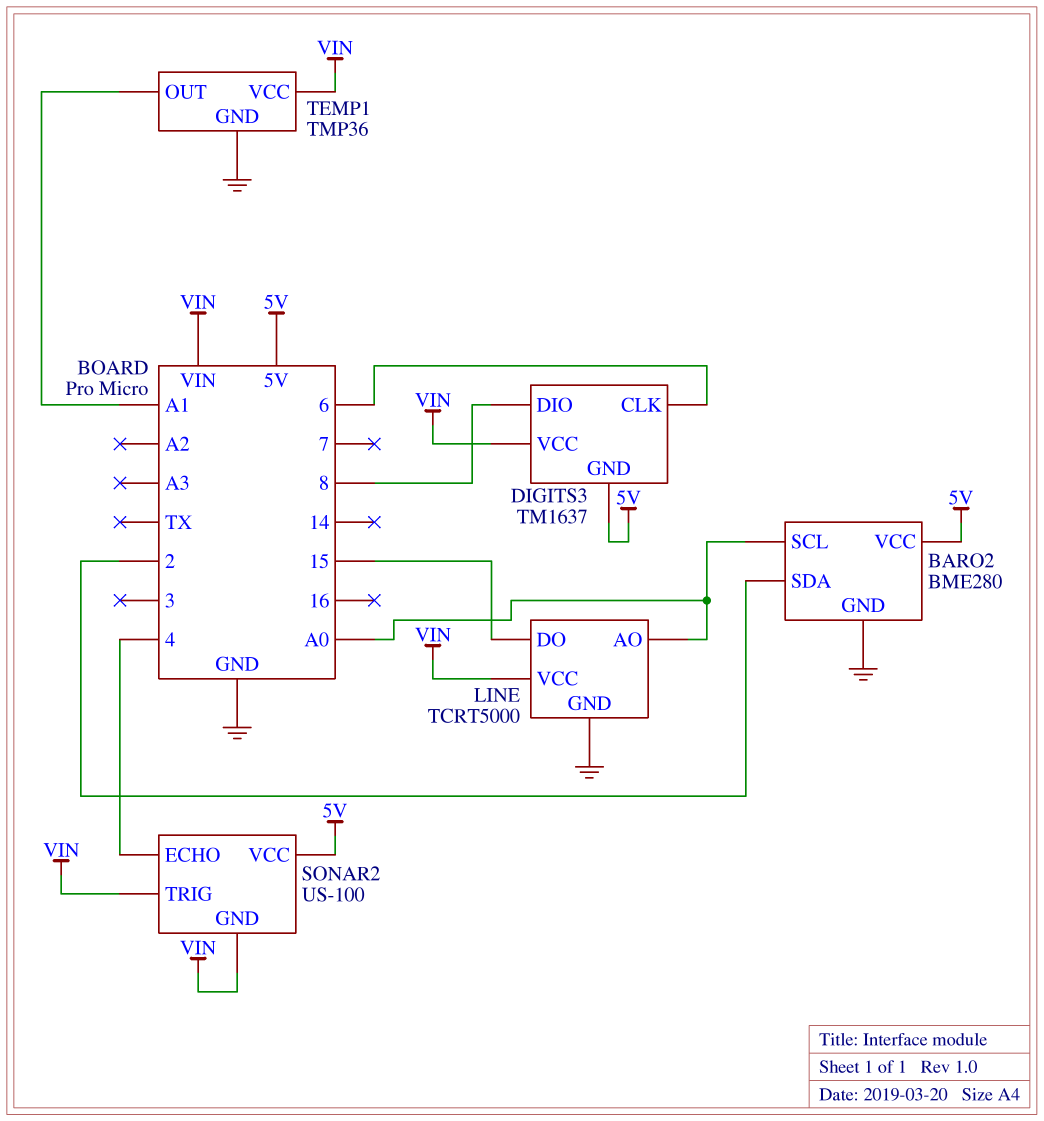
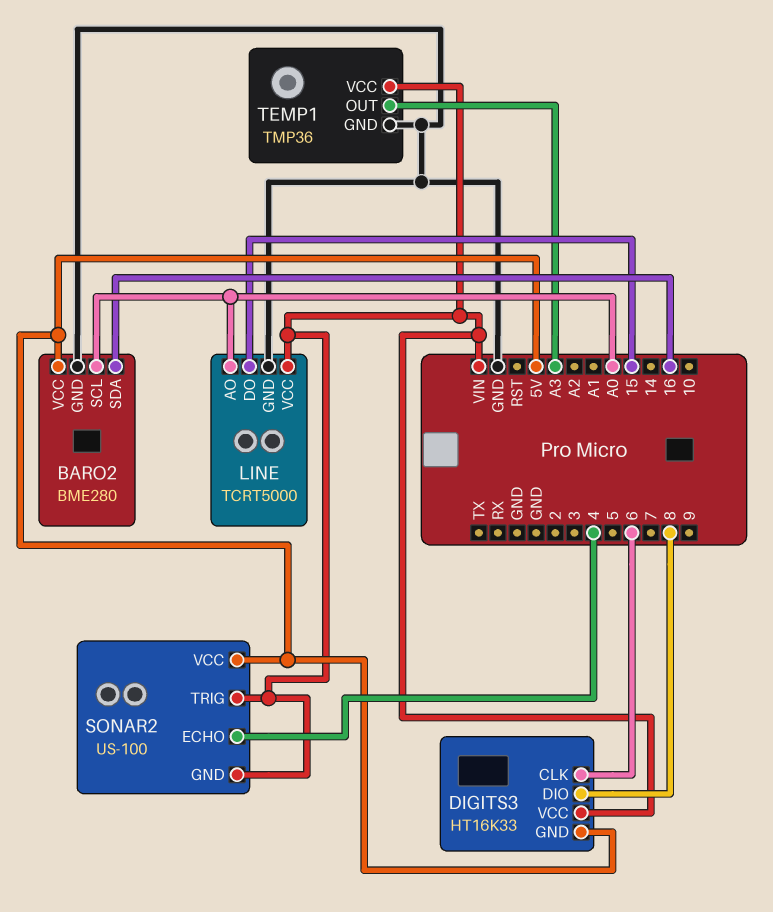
BARO2 pin SDA: 2 -> 16
DIGITS3: TM1637 -> HT16K33
TEMP1 pin OUT: A1 -> A3

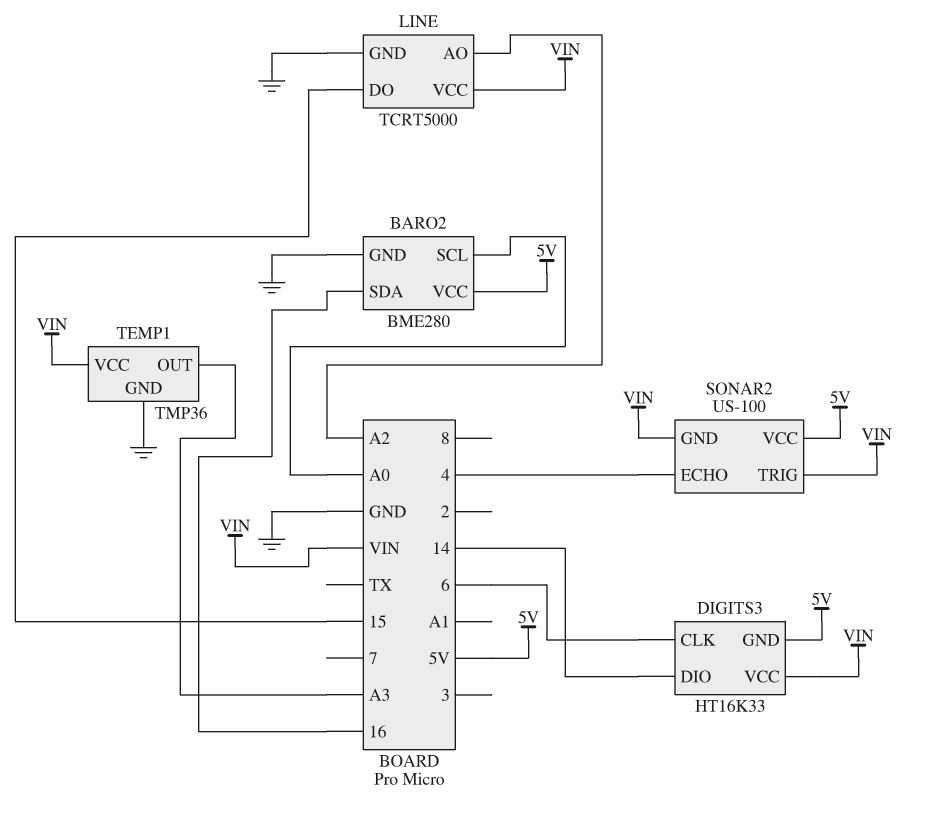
DIGITS3 pin DIO: 8 -> 14
LINE pin AO: A0 -> A2

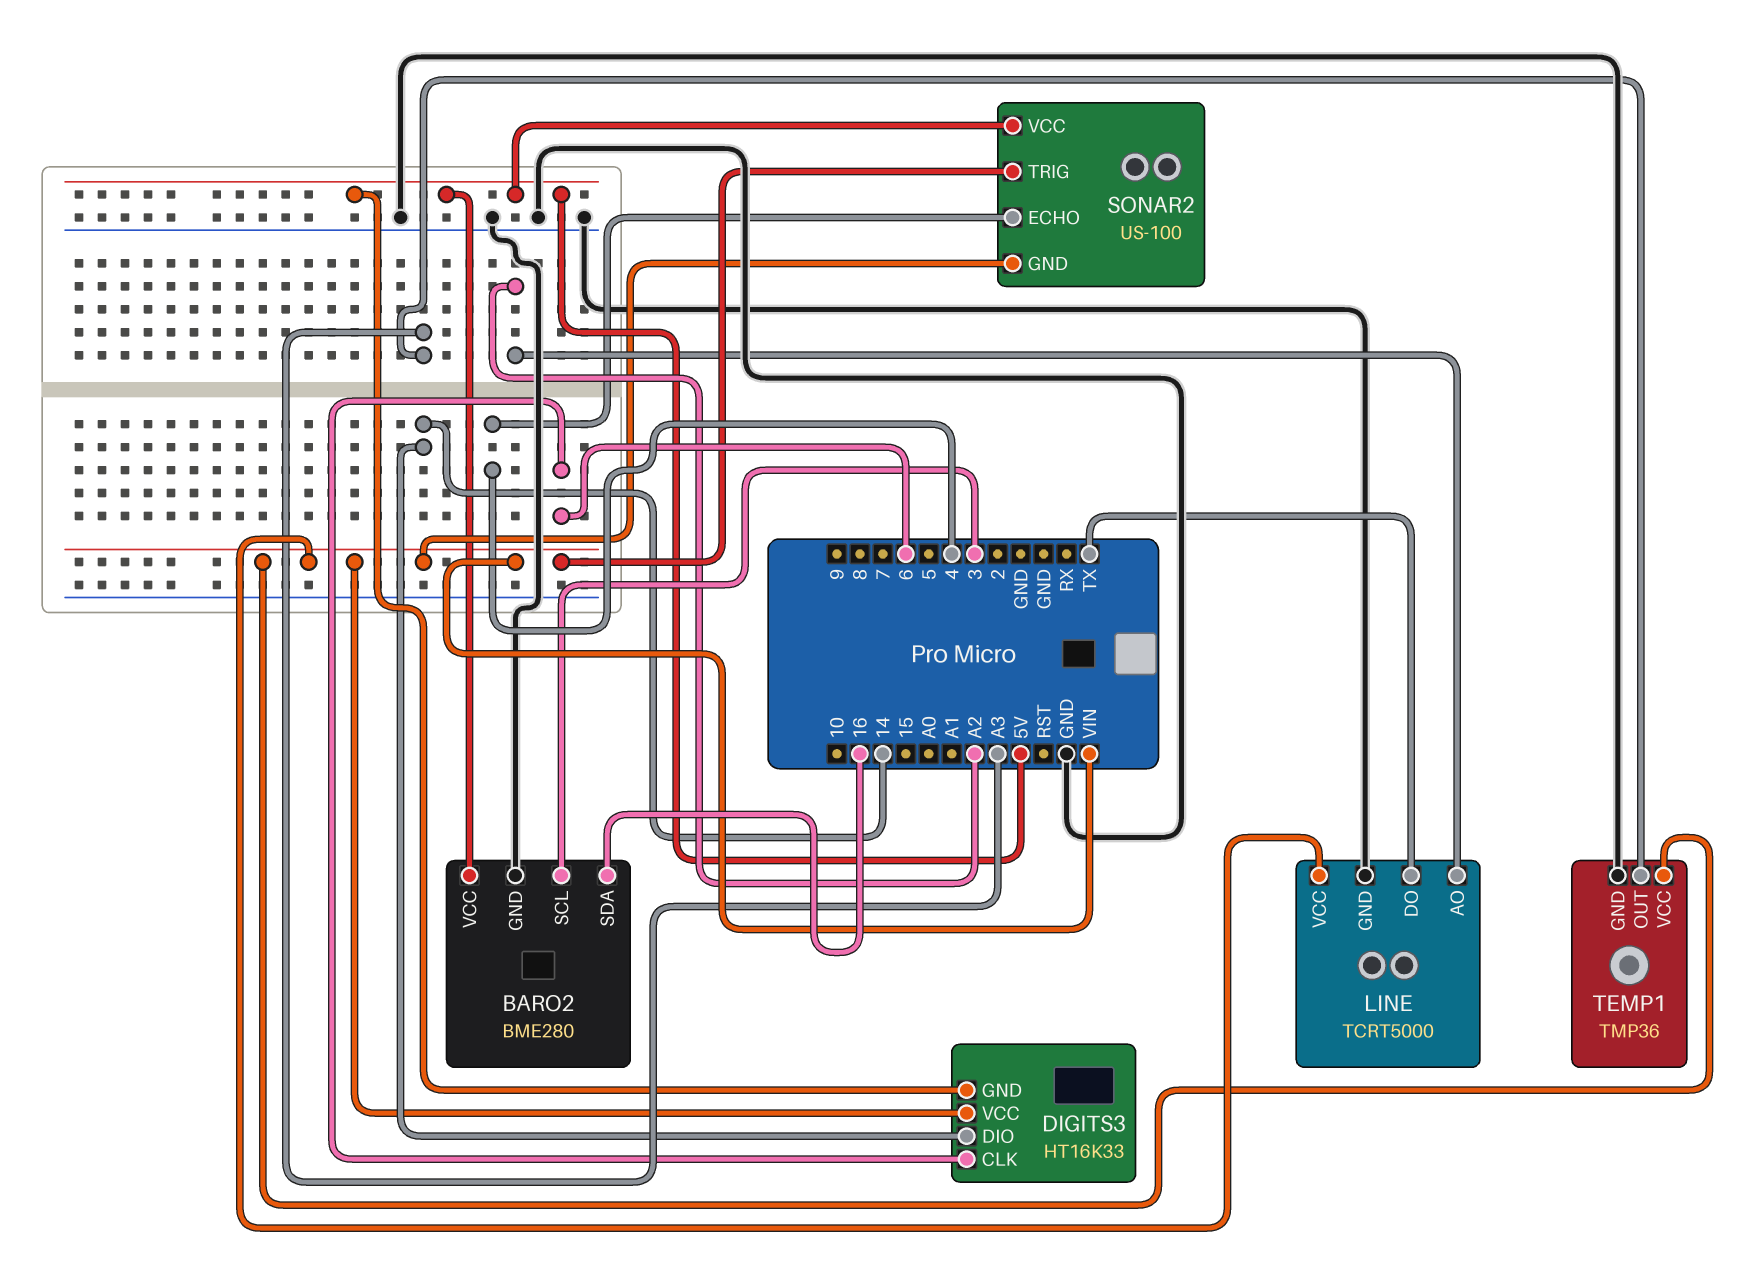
BARO2 pin SCL: A0 -> 3
LINE pin DO: 15 -> TX

